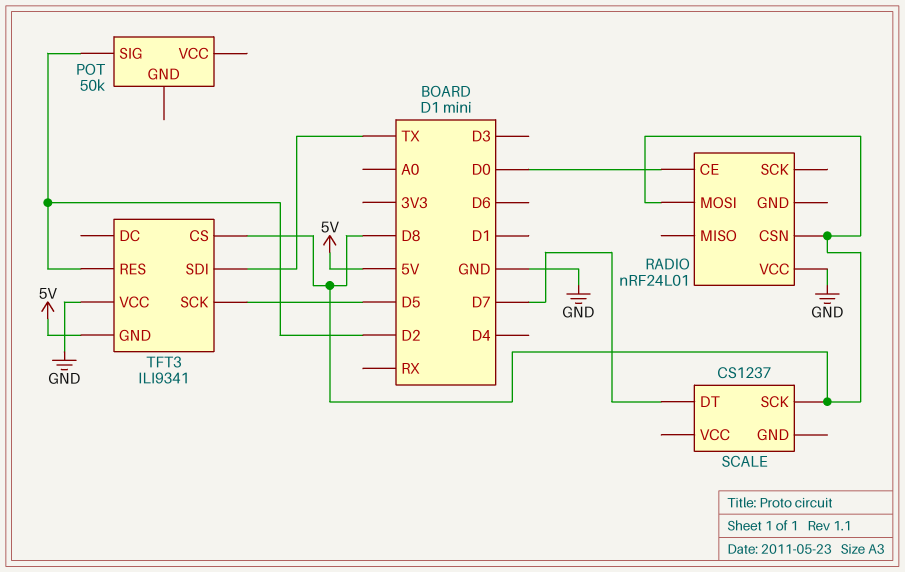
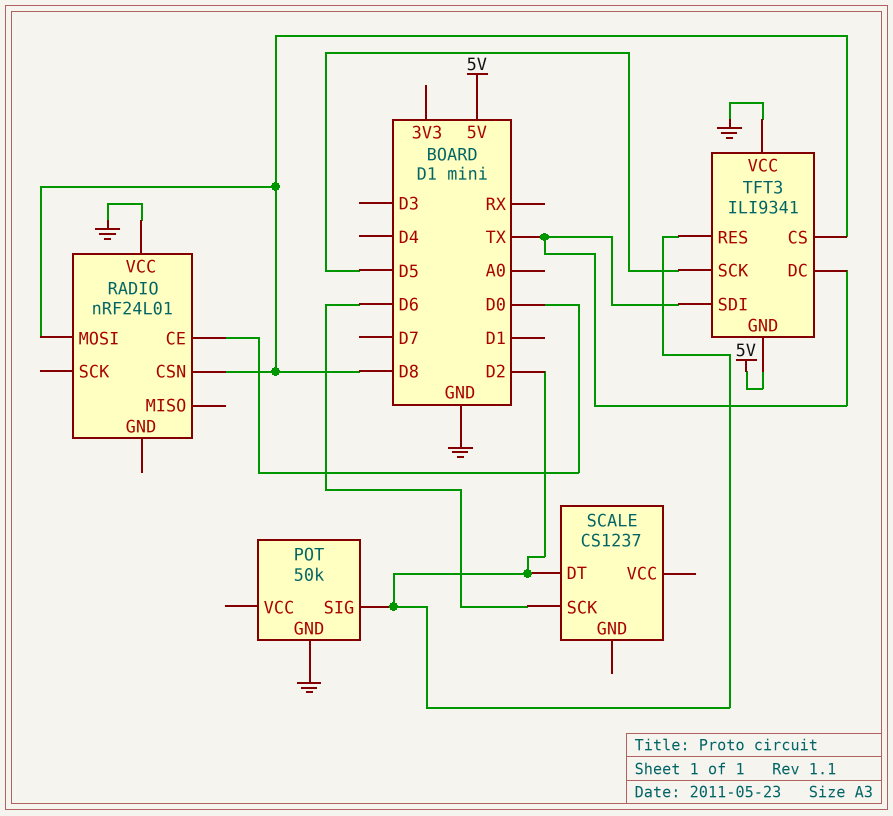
POT pin GND: none -> GND
SCALE pin DT: D7 -> D2
SCALE pin SCK: D8 -> D6
TFT3 pin DC: none -> TX

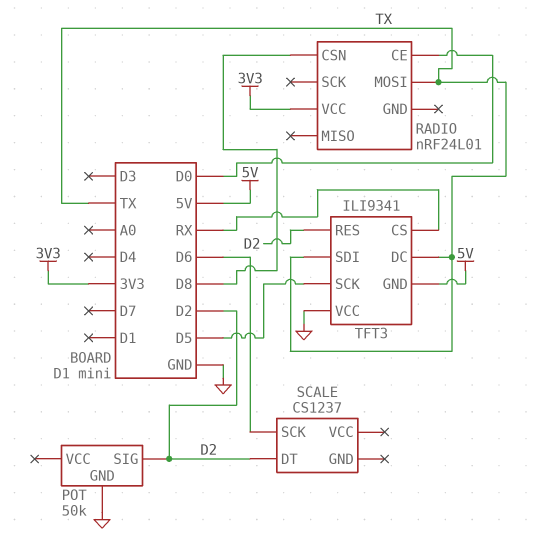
RADIO pin MOSI: D8 -> TX
RADIO pin VCC: GND -> 3V3
TFT3 pin CS: D8 -> RX

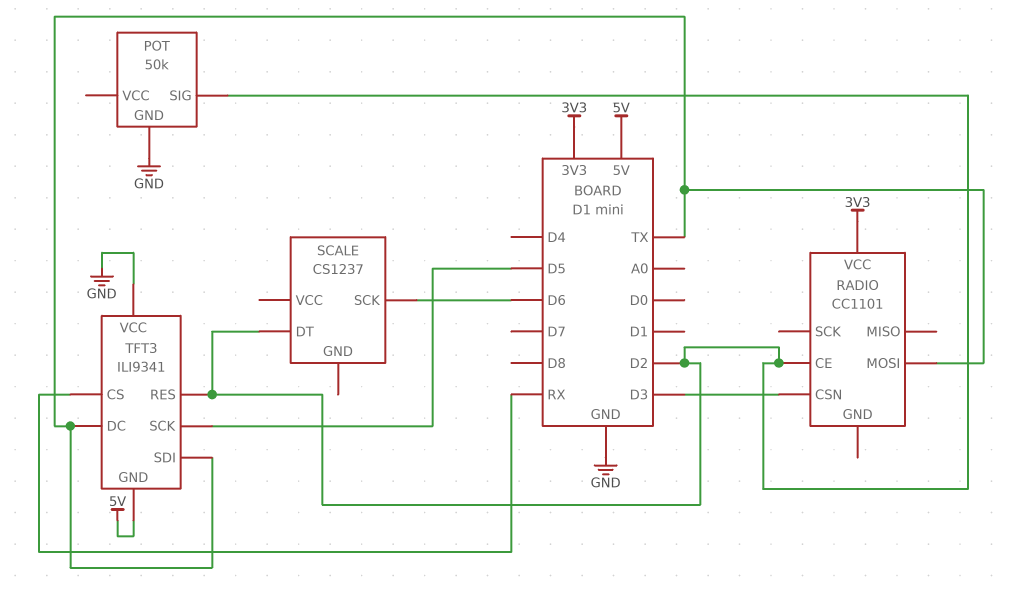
RADIO: nRF24L01 -> CC1101
RADIO pin CE: D0 -> D2
RADIO pin CSN: D8 -> D3

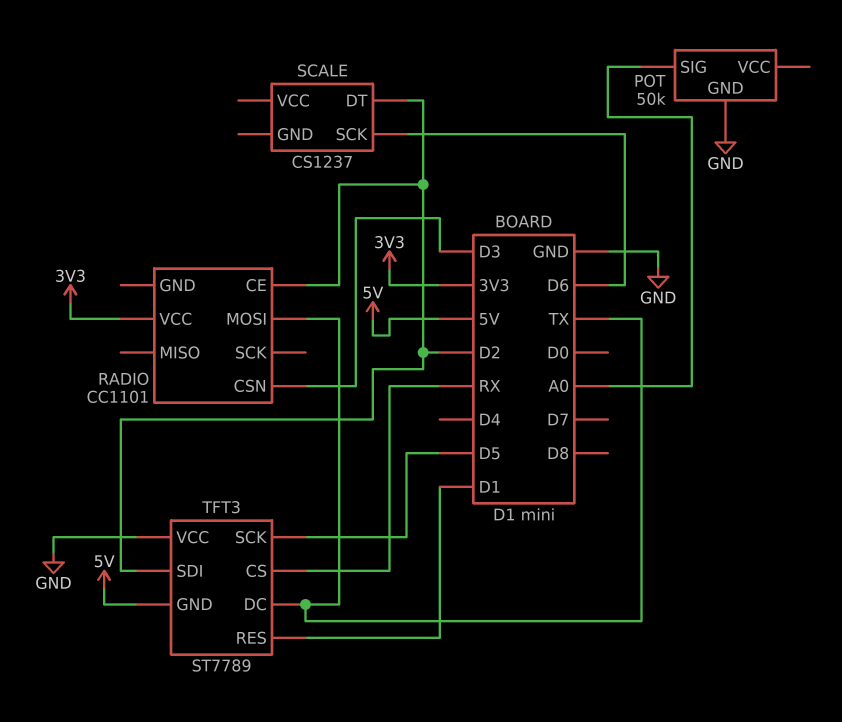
POT pin SIG: D2 -> A0
TFT3: ILI9341 -> ST7789
TFT3 pin RES: D2 -> D1
TFT3 pin SDI: TX -> D2

